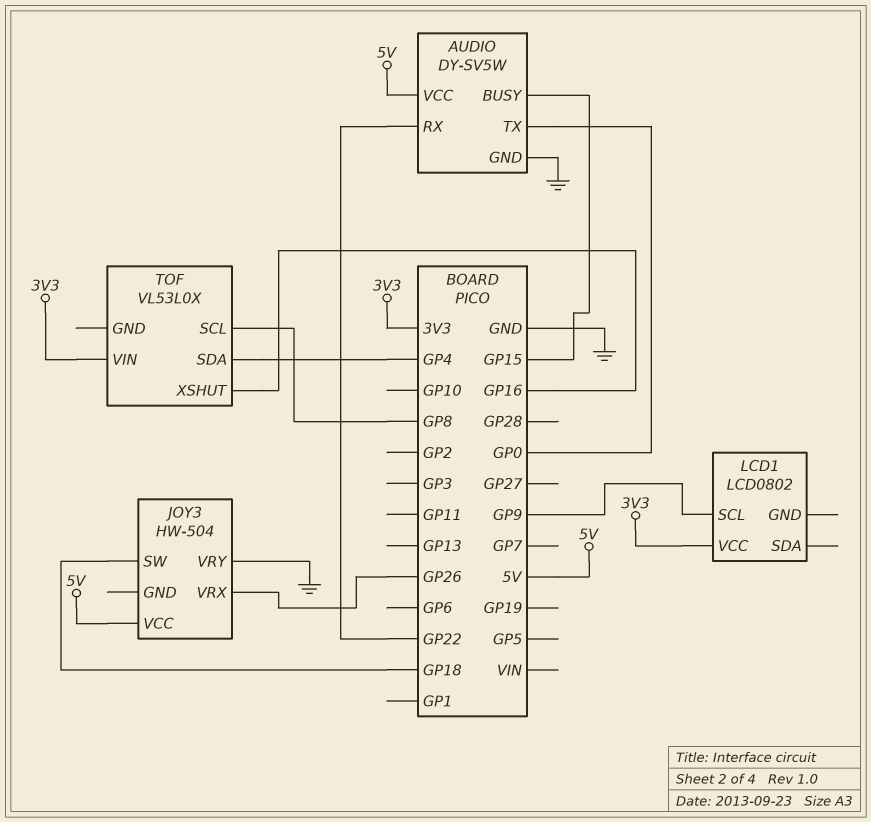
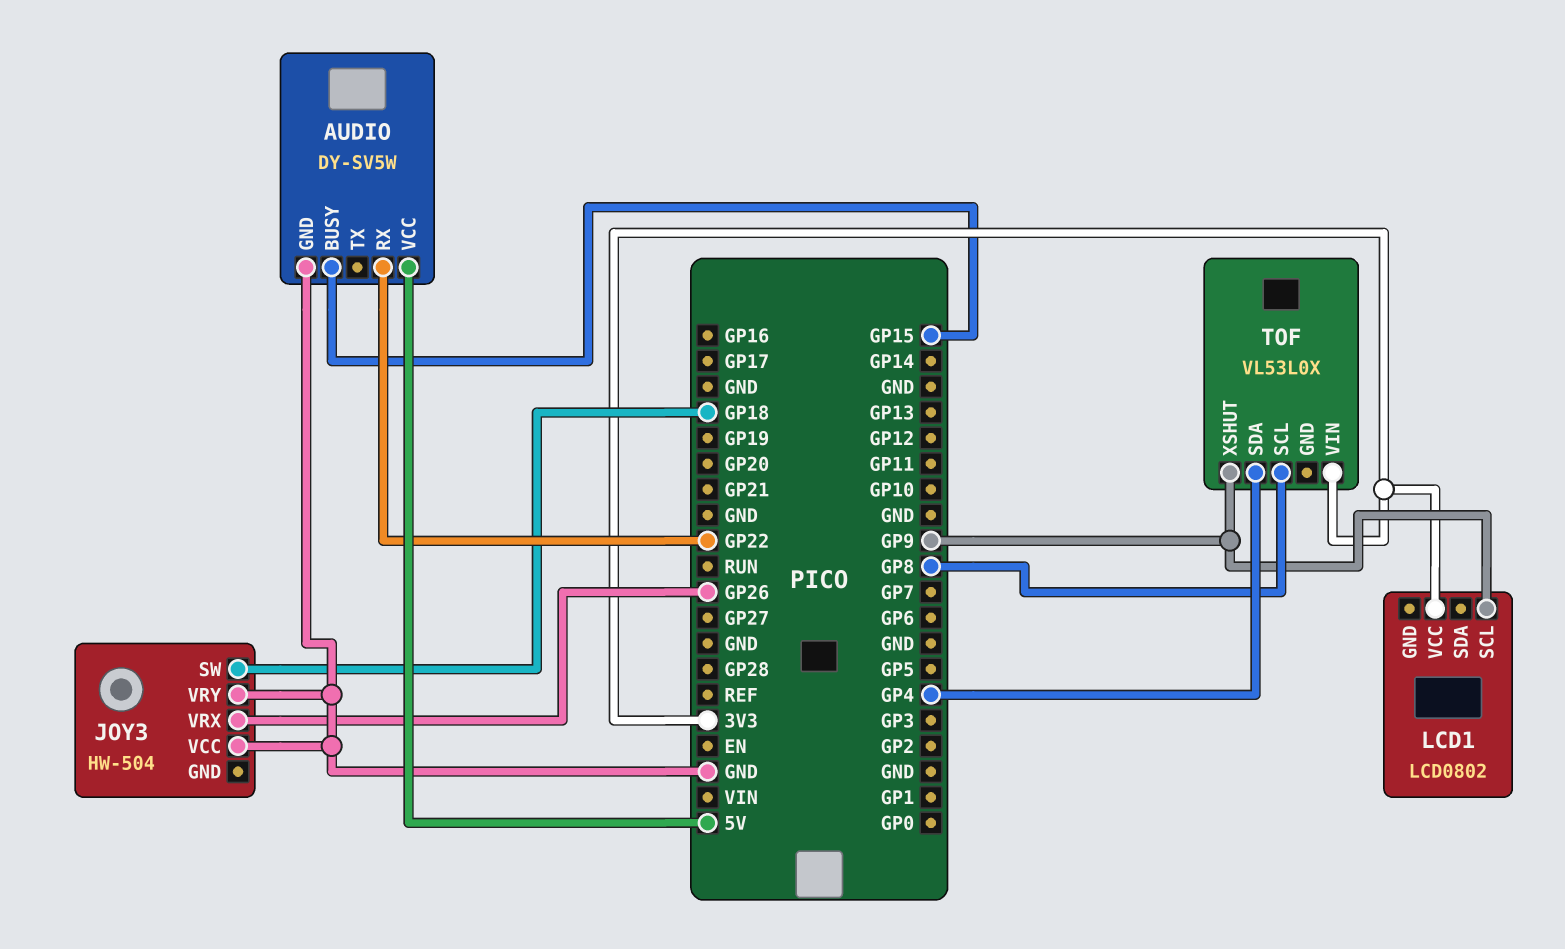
AUDIO pin TX: GP0 -> none
JOY3 pin VCC: 5V -> GND
TOF pin XSHUT: GP16 -> GP9

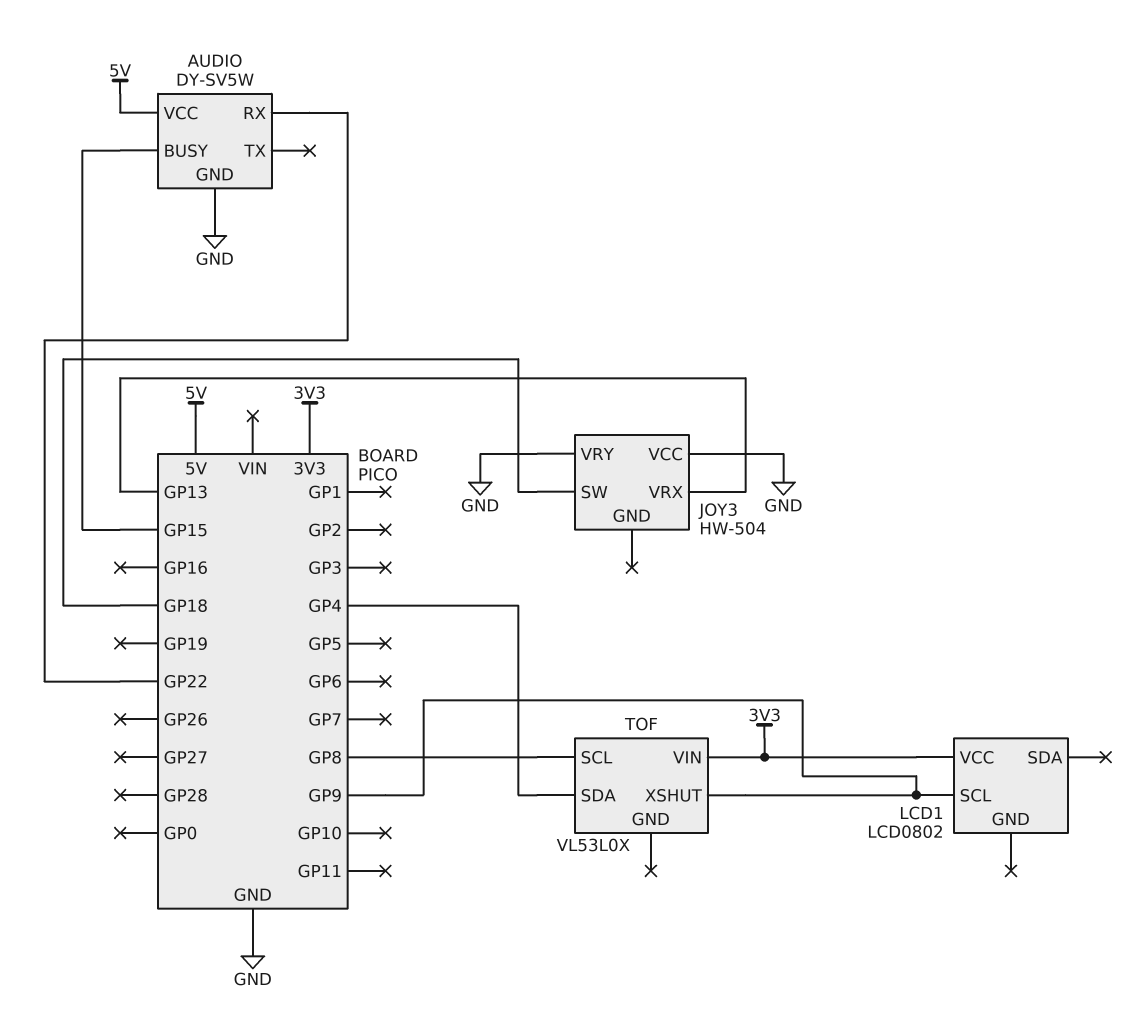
JOY3 pin VRX: GP26 -> GP13

